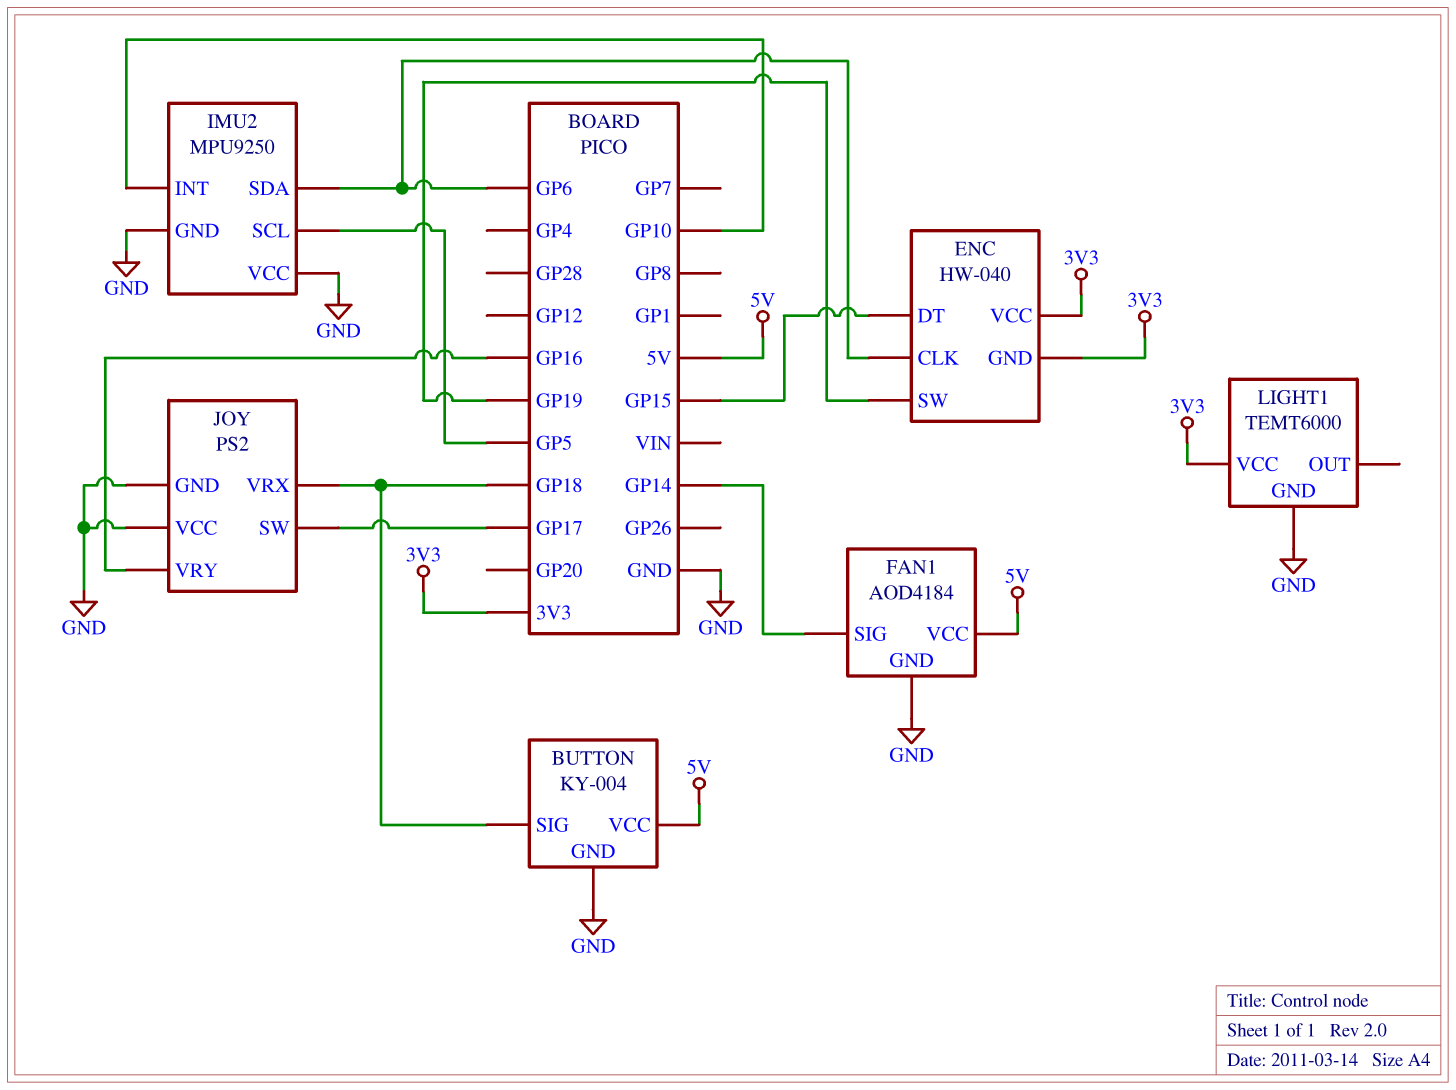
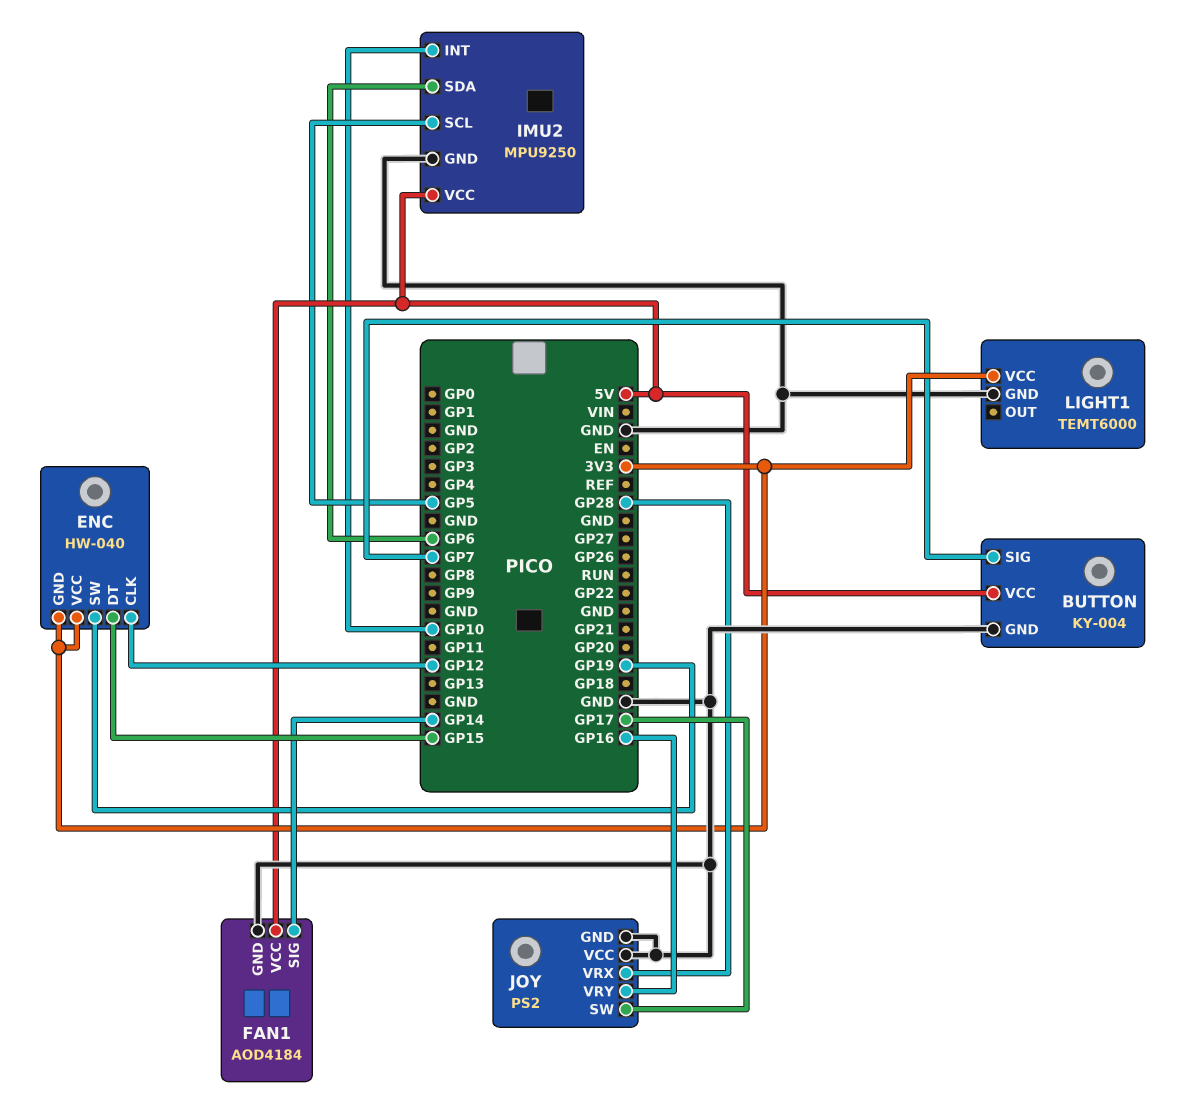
BUTTON pin SIG: GP18 -> GP7
ENC pin CLK: GP6 -> GP12
IMU2 pin VCC: GND -> 5V
JOY pin VRX: GP18 -> GP28

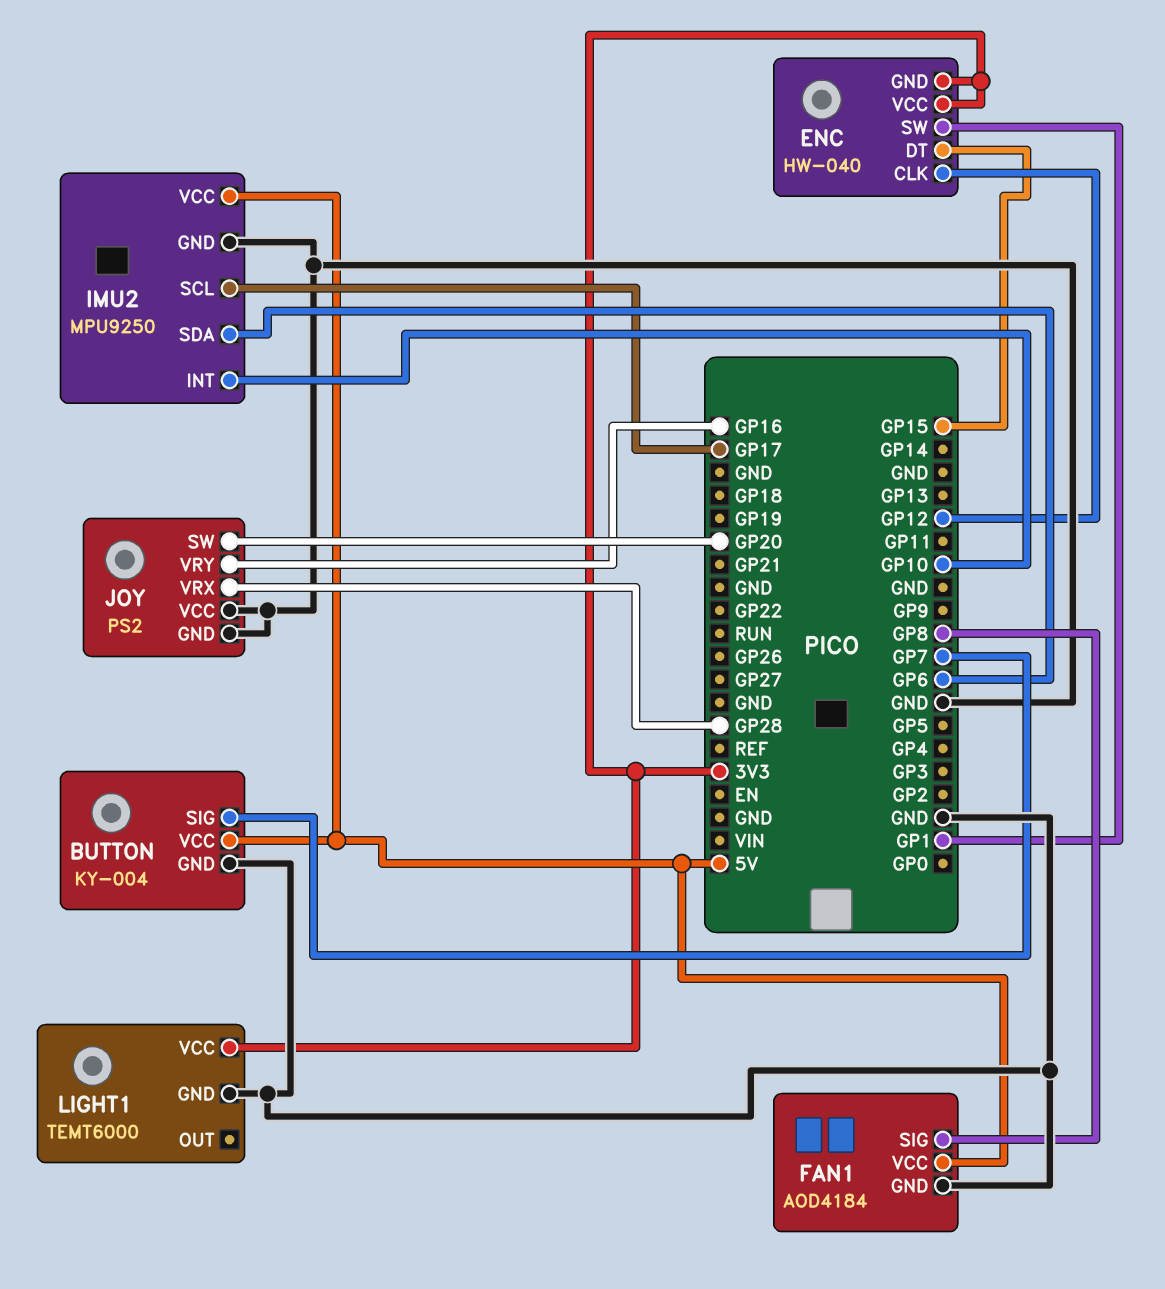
ENC pin SW: GP19 -> GP1
FAN1 pin SIG: GP14 -> GP8
IMU2 pin SCL: GP5 -> GP17
JOY pin SW: GP17 -> GP20

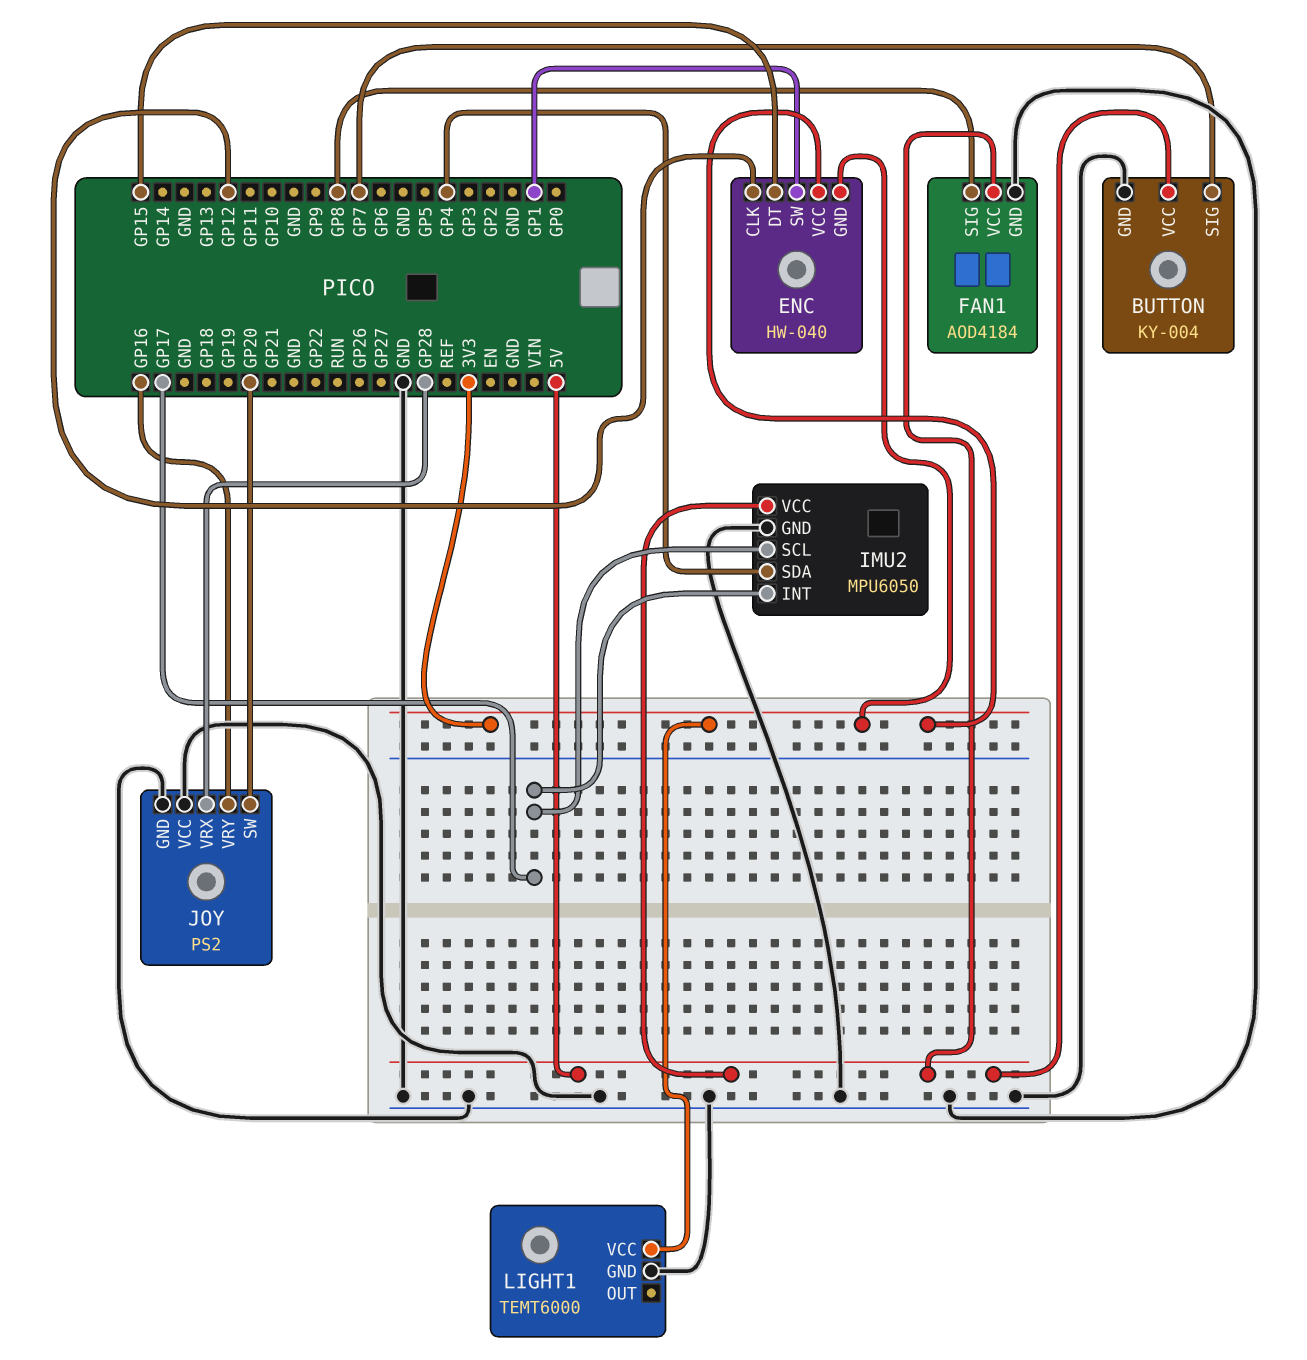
IMU2: MPU9250 -> MPU6050
IMU2 pin INT: GP10 -> GP17
IMU2 pin SDA: GP6 -> GP4

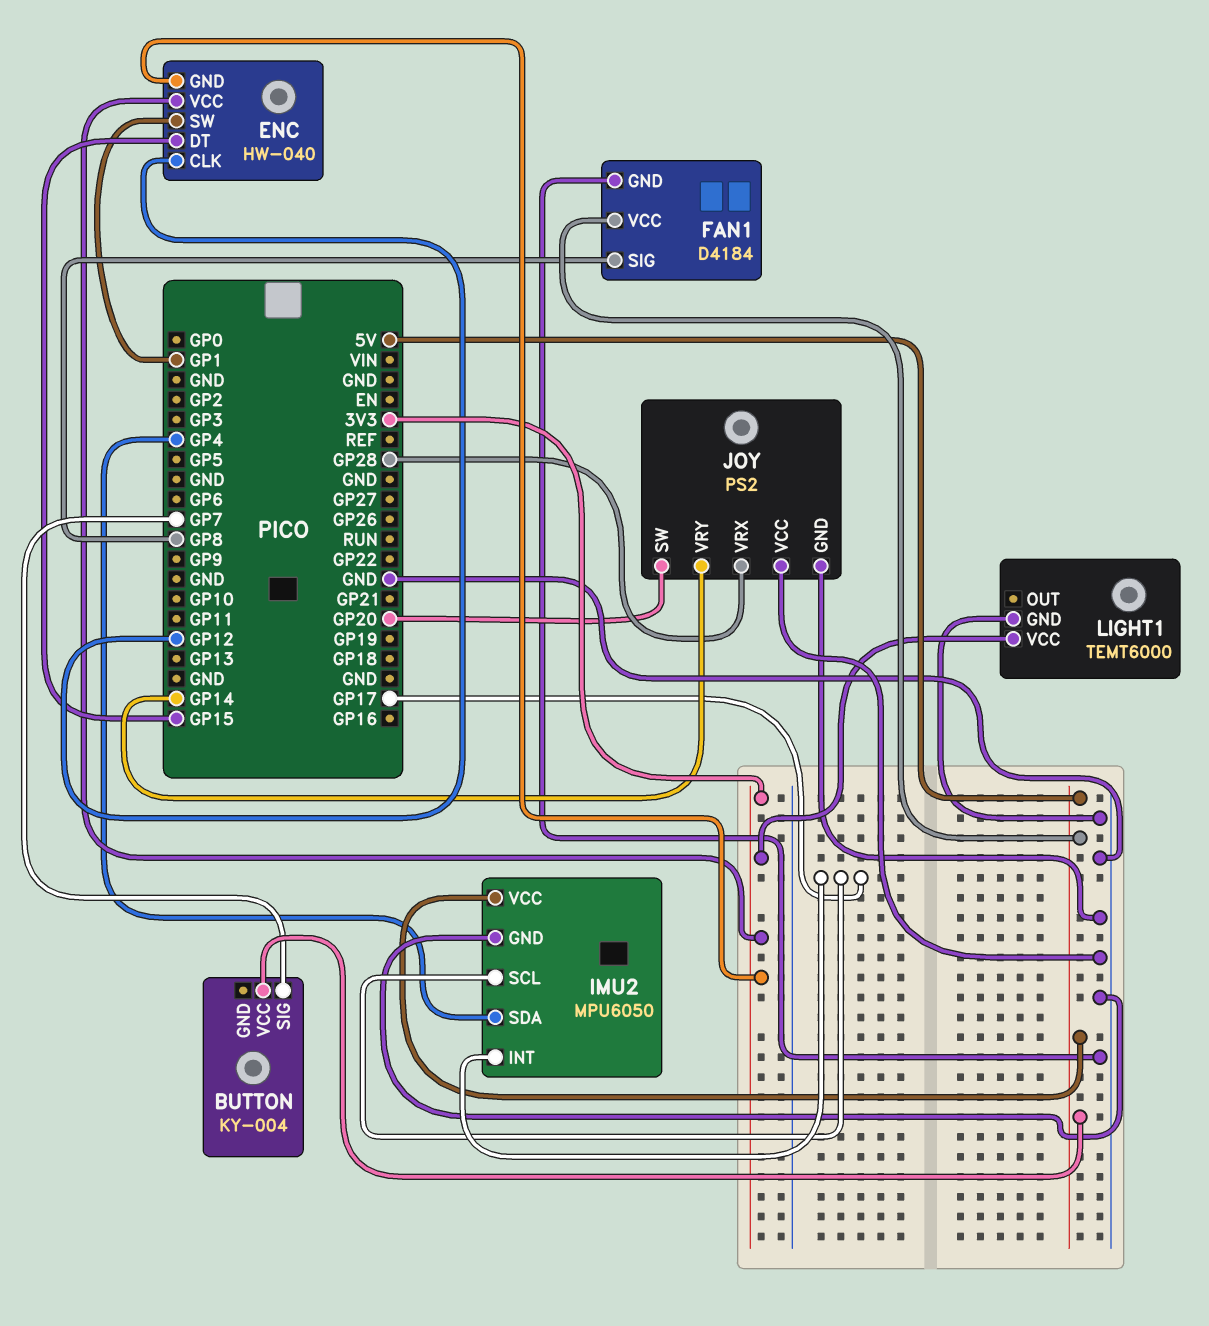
BUTTON pin GND: GND -> none
FAN1: AOD4184 -> D4184
JOY pin VRY: GP16 -> GP14

